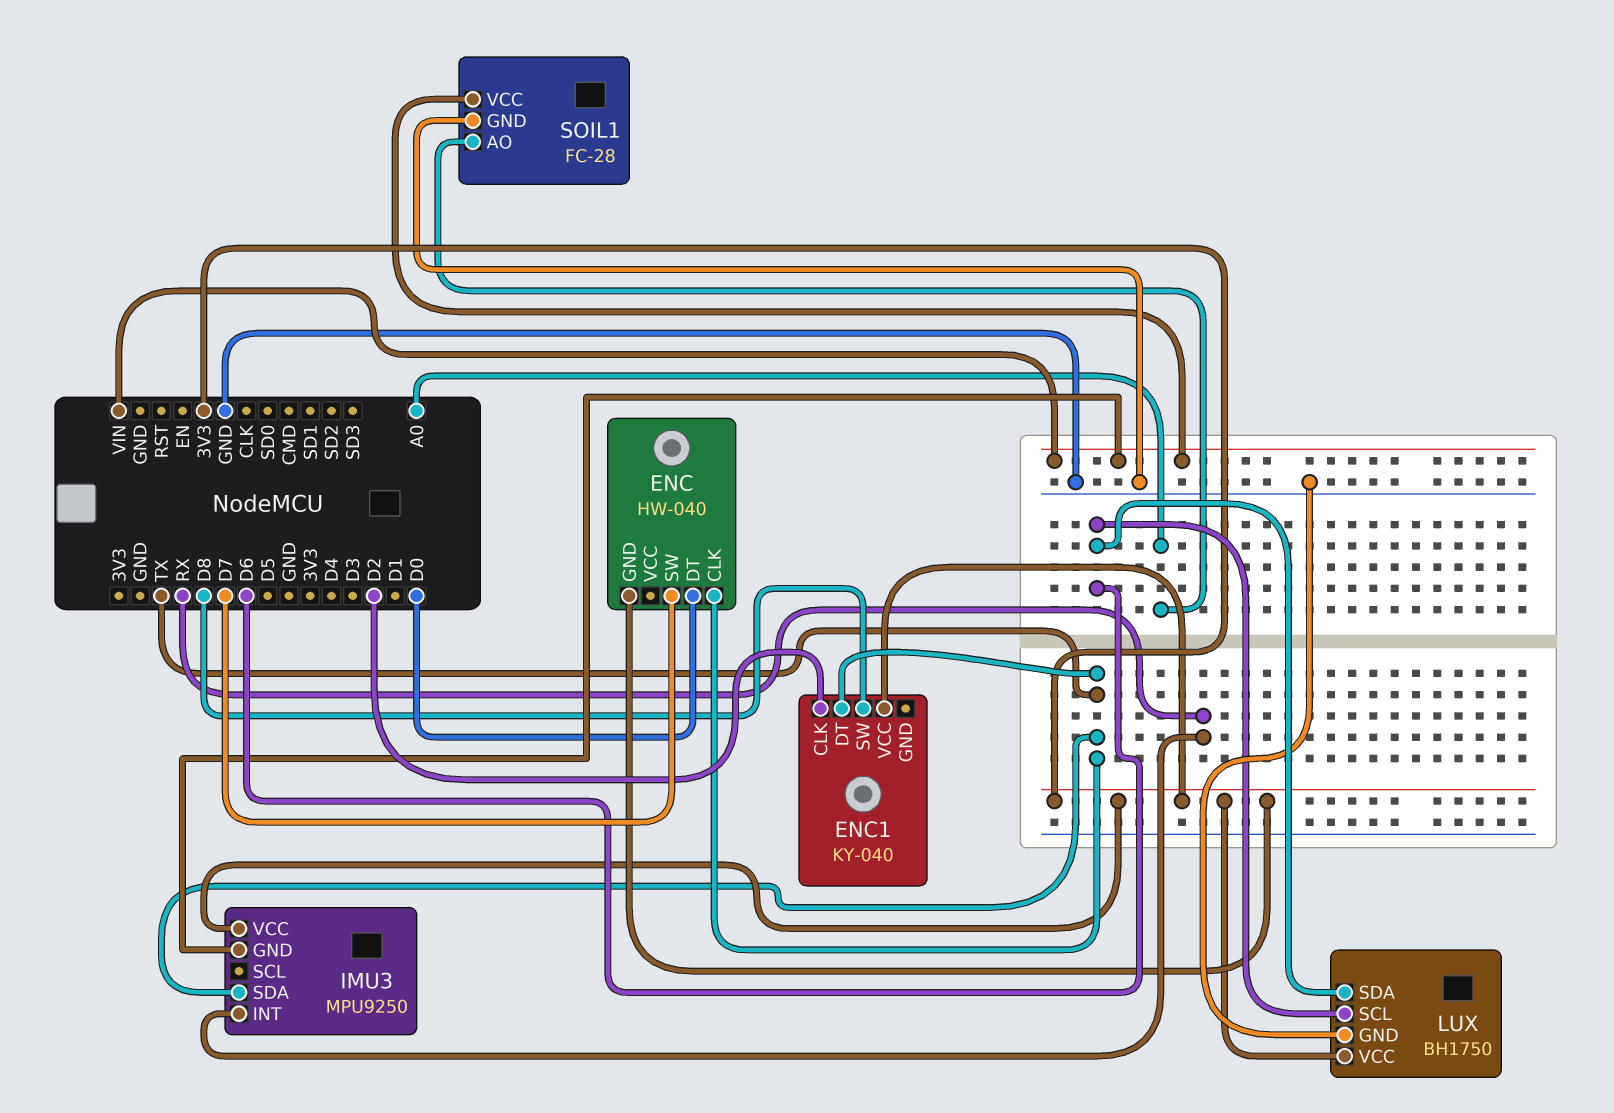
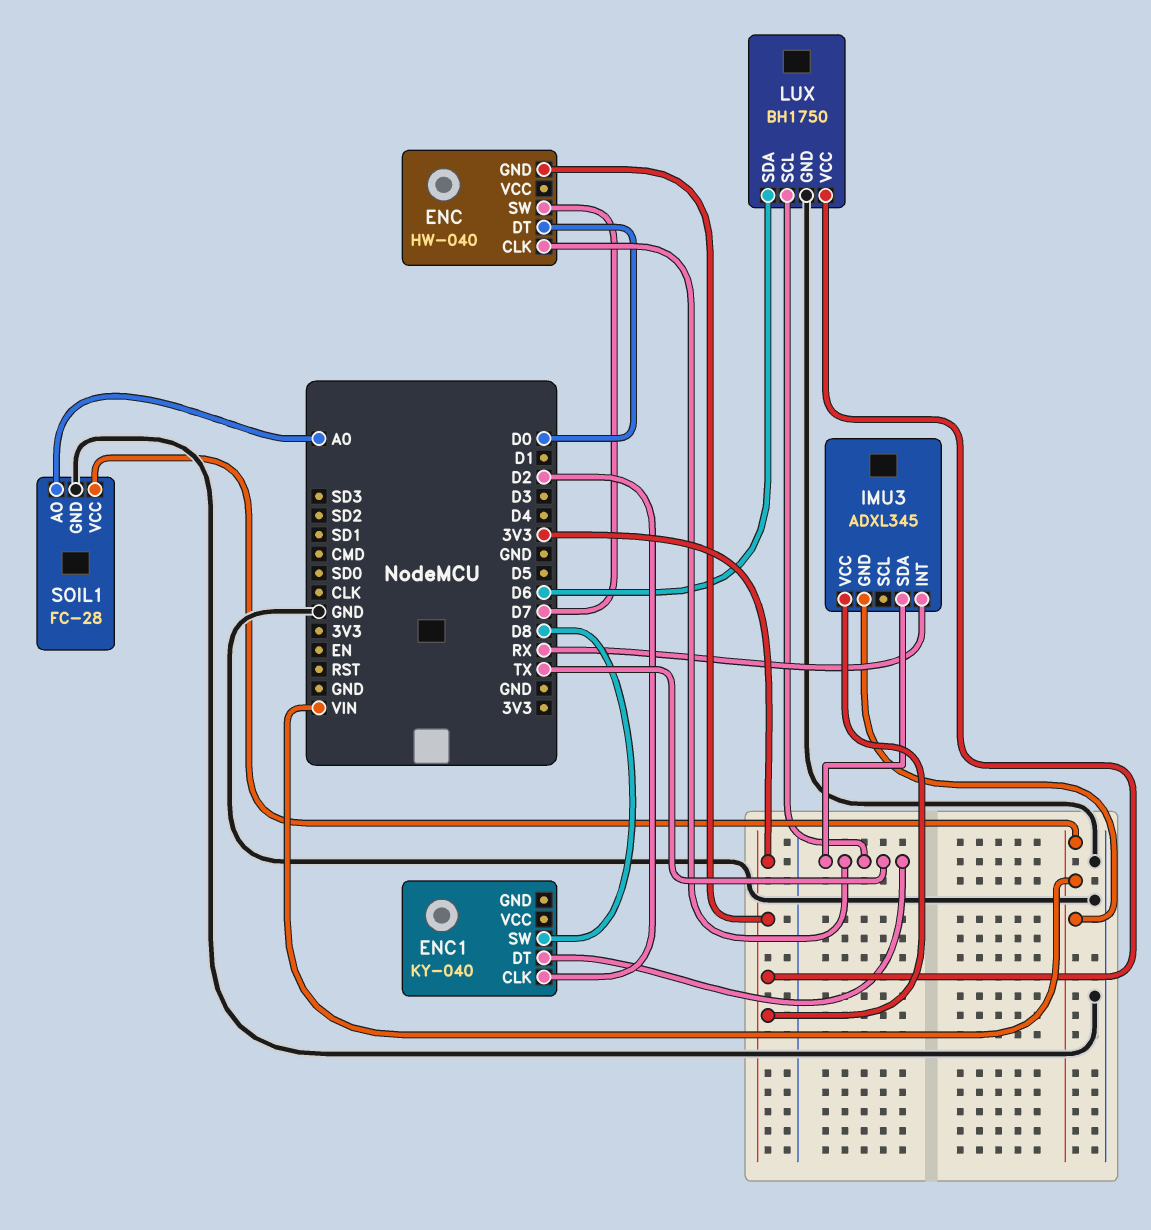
ENC1 pin VCC: 3V3 -> none
IMU3: MPU9250 -> ADXL345
LUX pin SCL: D6 -> TX

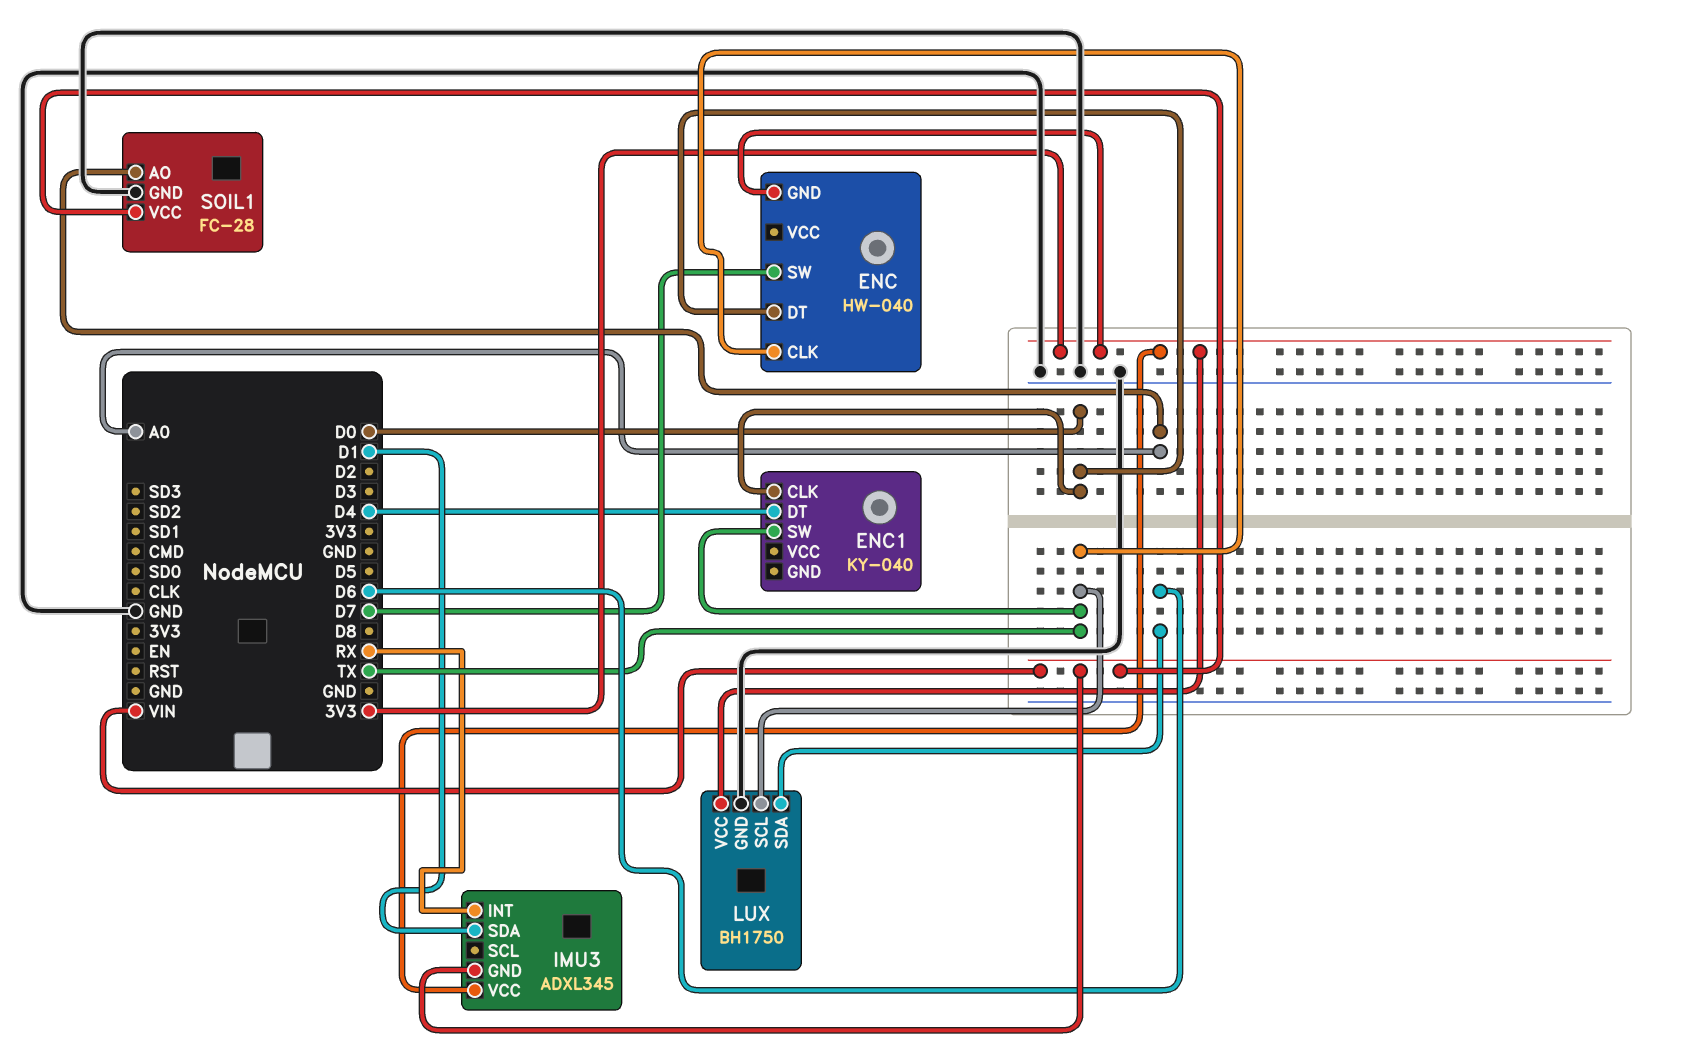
ENC1 pin CLK: D2 -> D0
ENC1 pin DT: TX -> D4
ENC1 pin SW: D8 -> TX
IMU3 pin SDA: TX -> D1

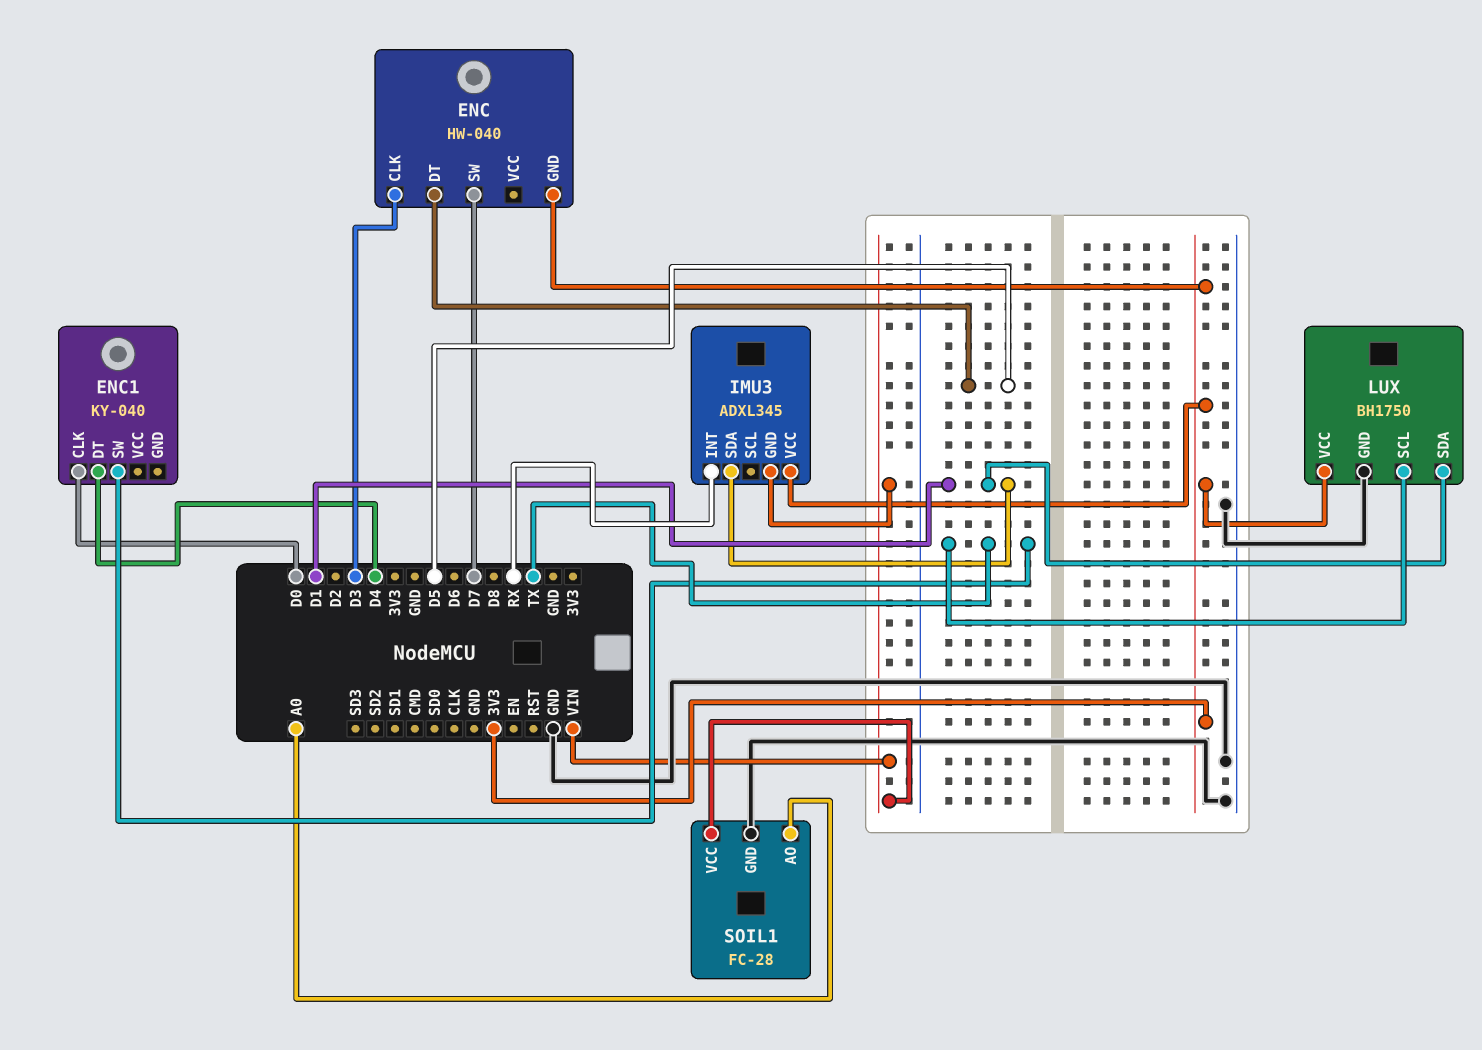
ENC pin CLK: TX -> D3
ENC pin DT: D0 -> D5
LUX pin SDA: D6 -> D1

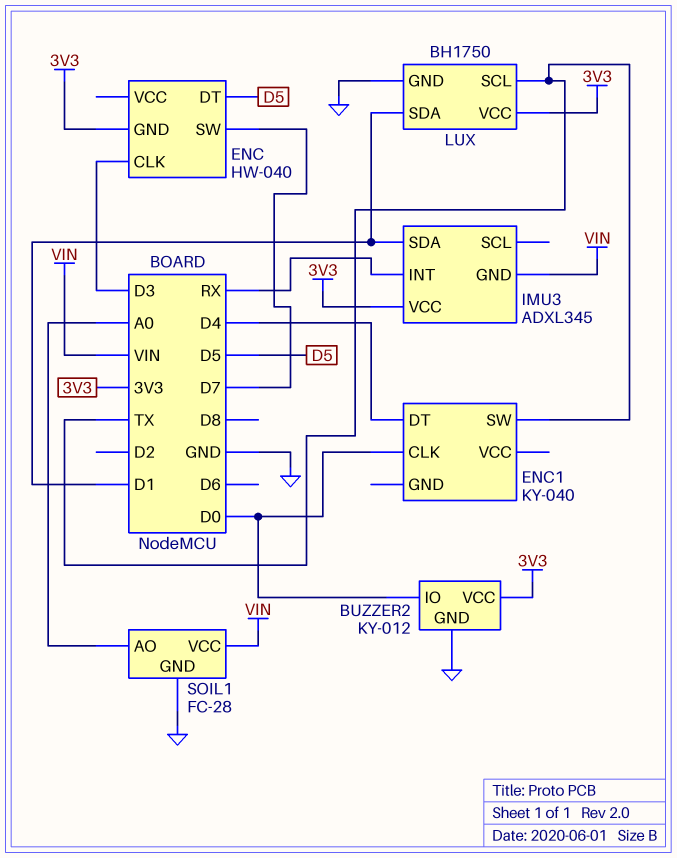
BUZZER2: none -> KY-012
BUZZER2 pin GND: none -> GND
BUZZER2 pin IO: none -> D0
BUZZER2 pin VCC: none -> 3V3

